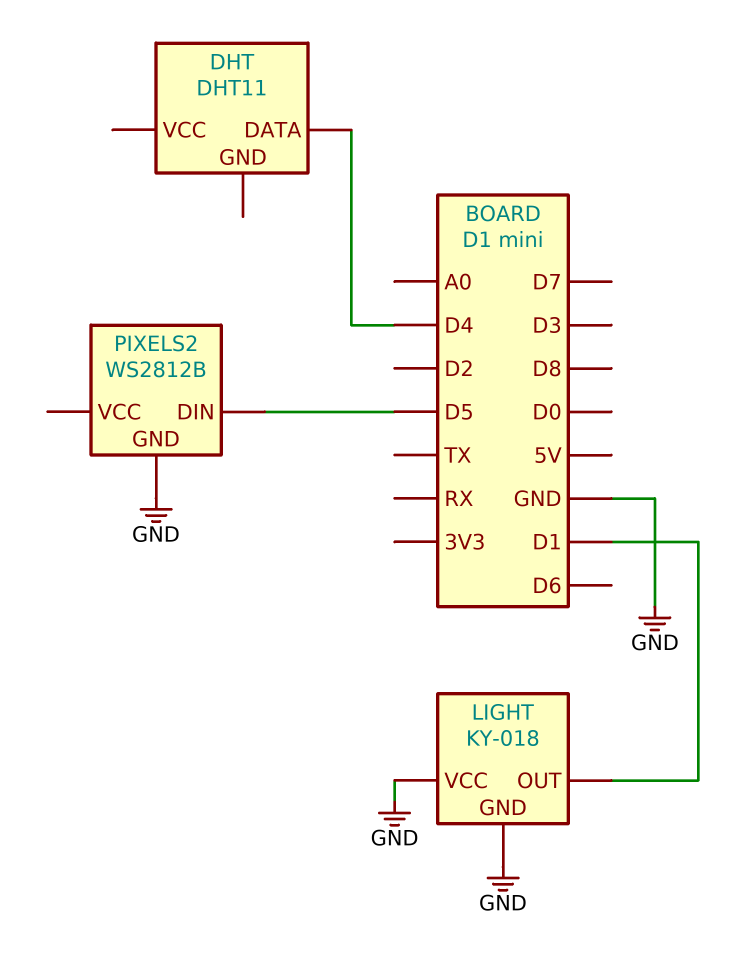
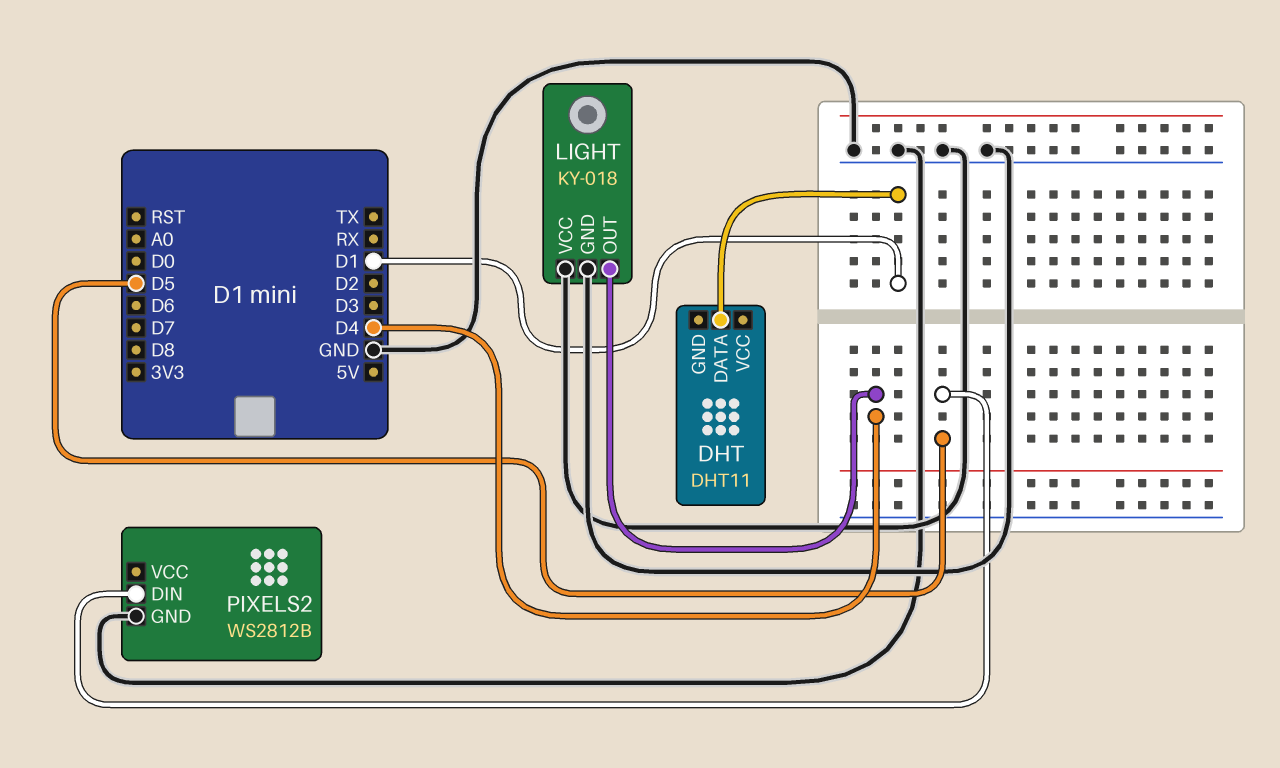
DHT pin DATA: D4 -> D1
LIGHT pin OUT: D1 -> D4

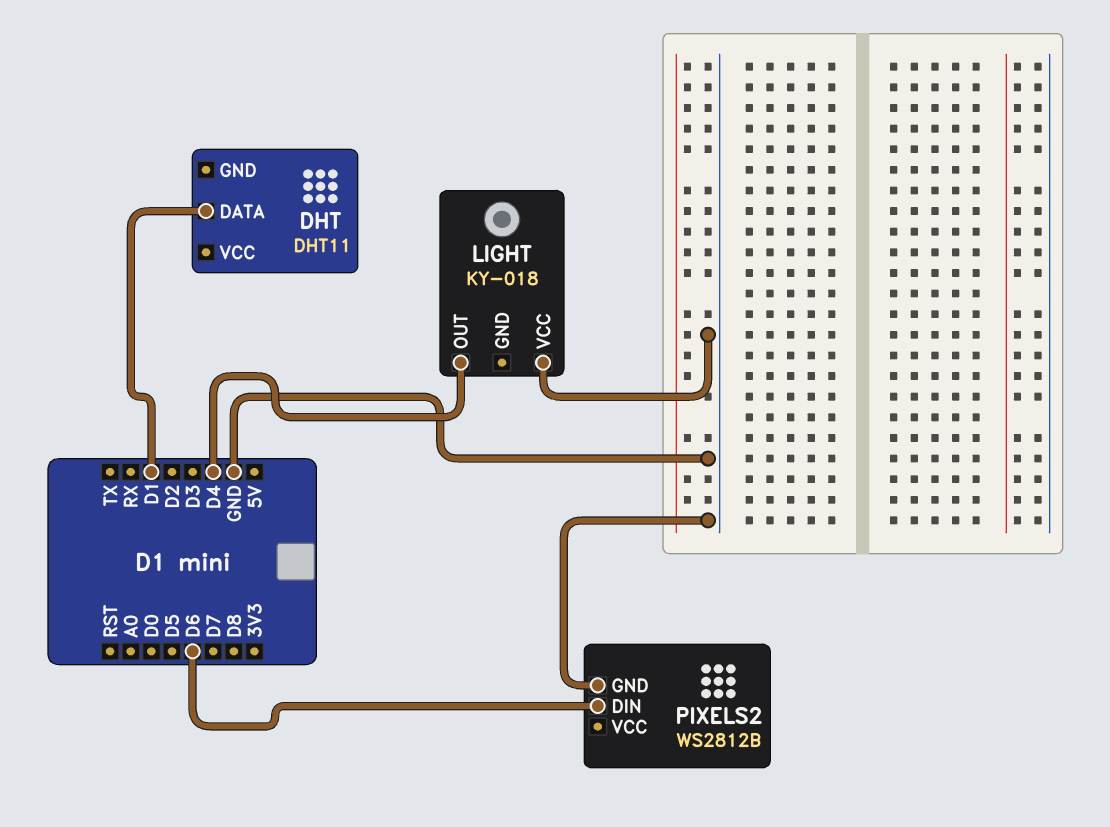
LIGHT pin GND: GND -> none
PIXELS2 pin DIN: D5 -> D6

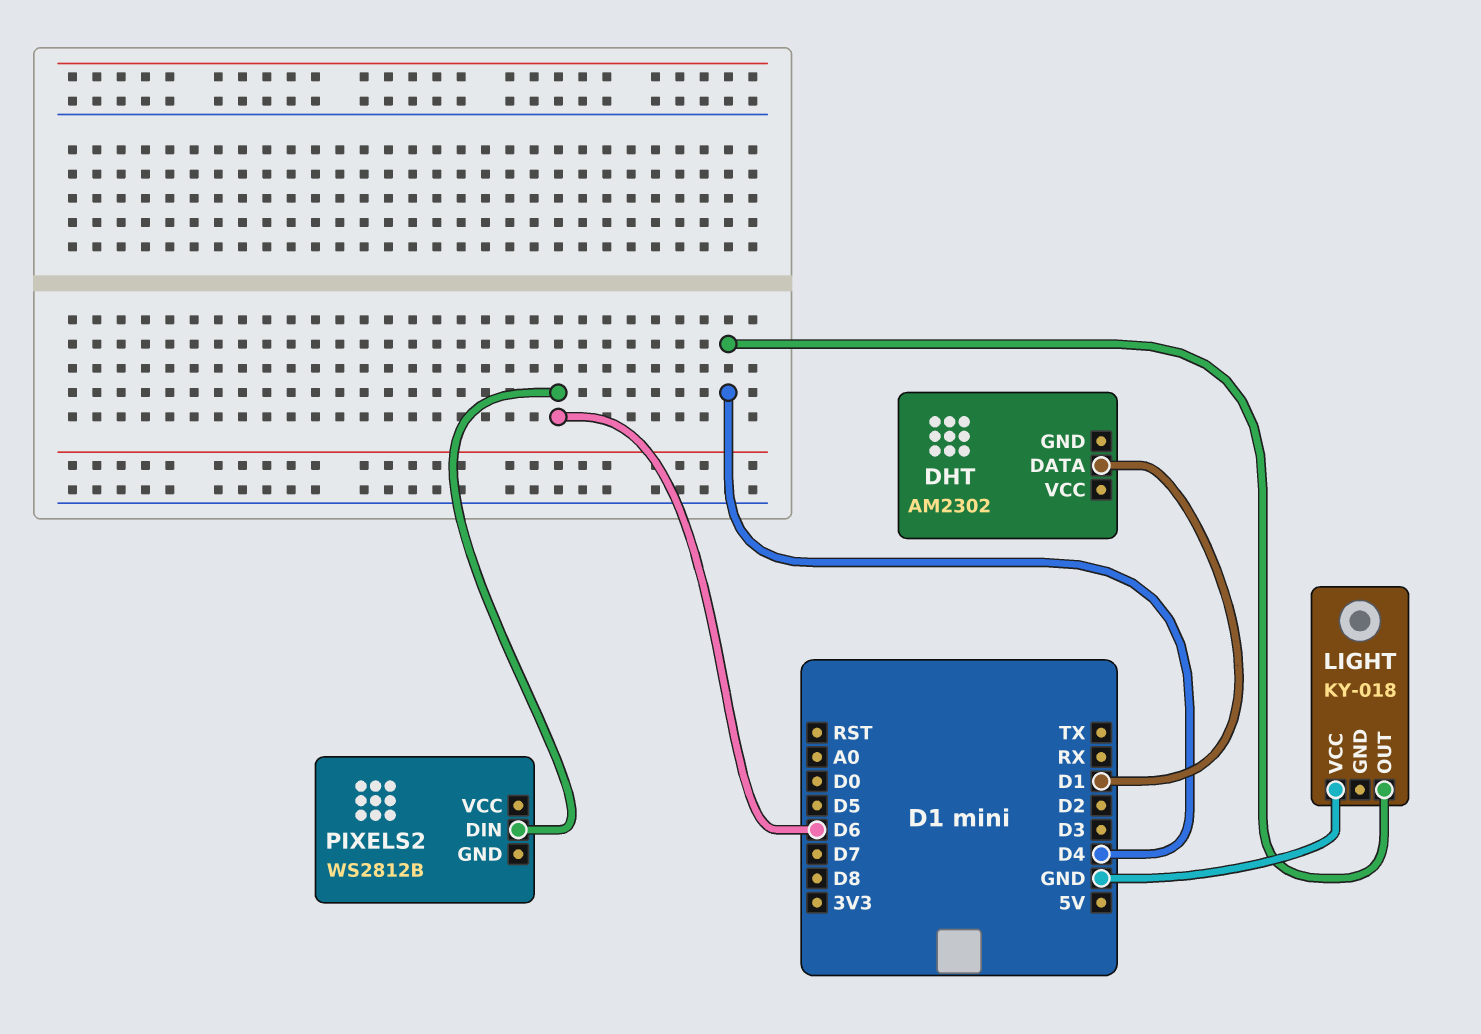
DHT: DHT11 -> AM2302
PIXELS2 pin GND: GND -> none

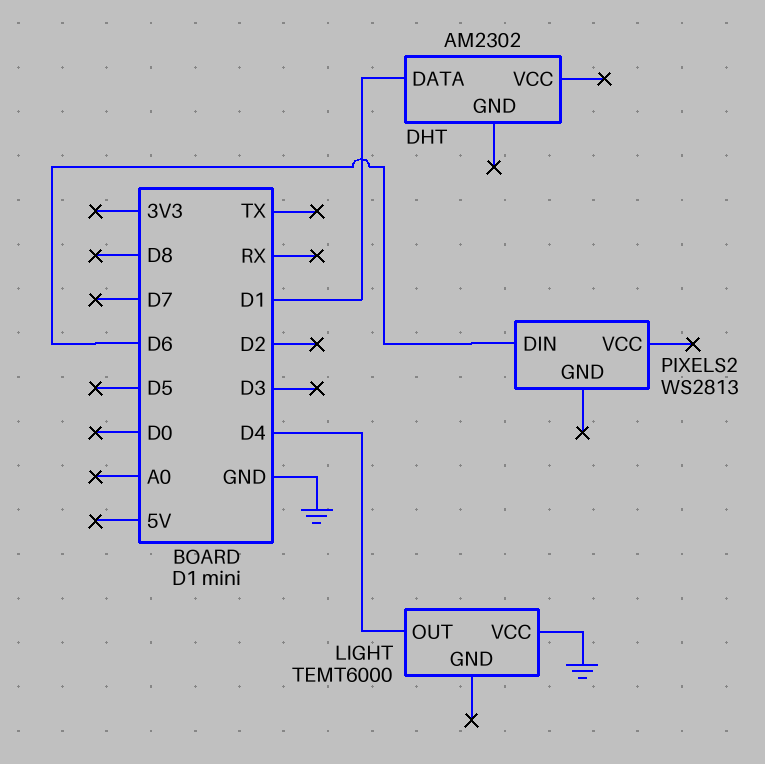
LIGHT: KY-018 -> TEMT6000
PIXELS2: WS2812B -> WS2813

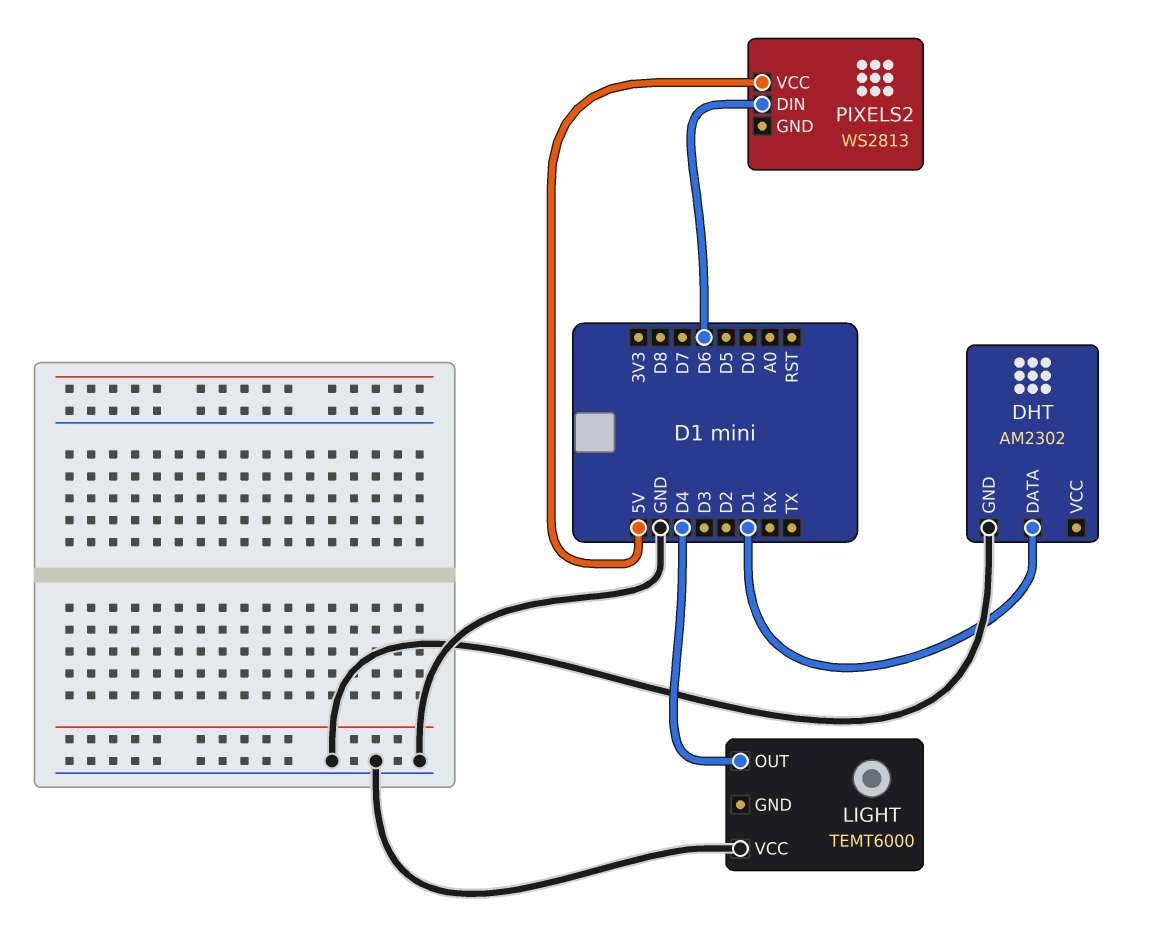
DHT pin GND: none -> GND
PIXELS2 pin VCC: none -> 5V

